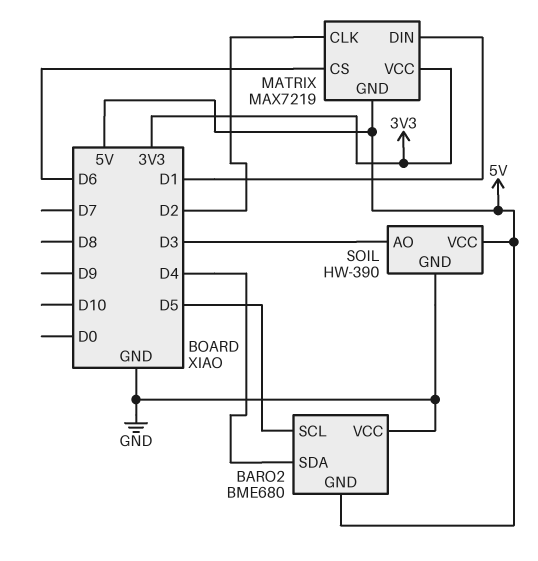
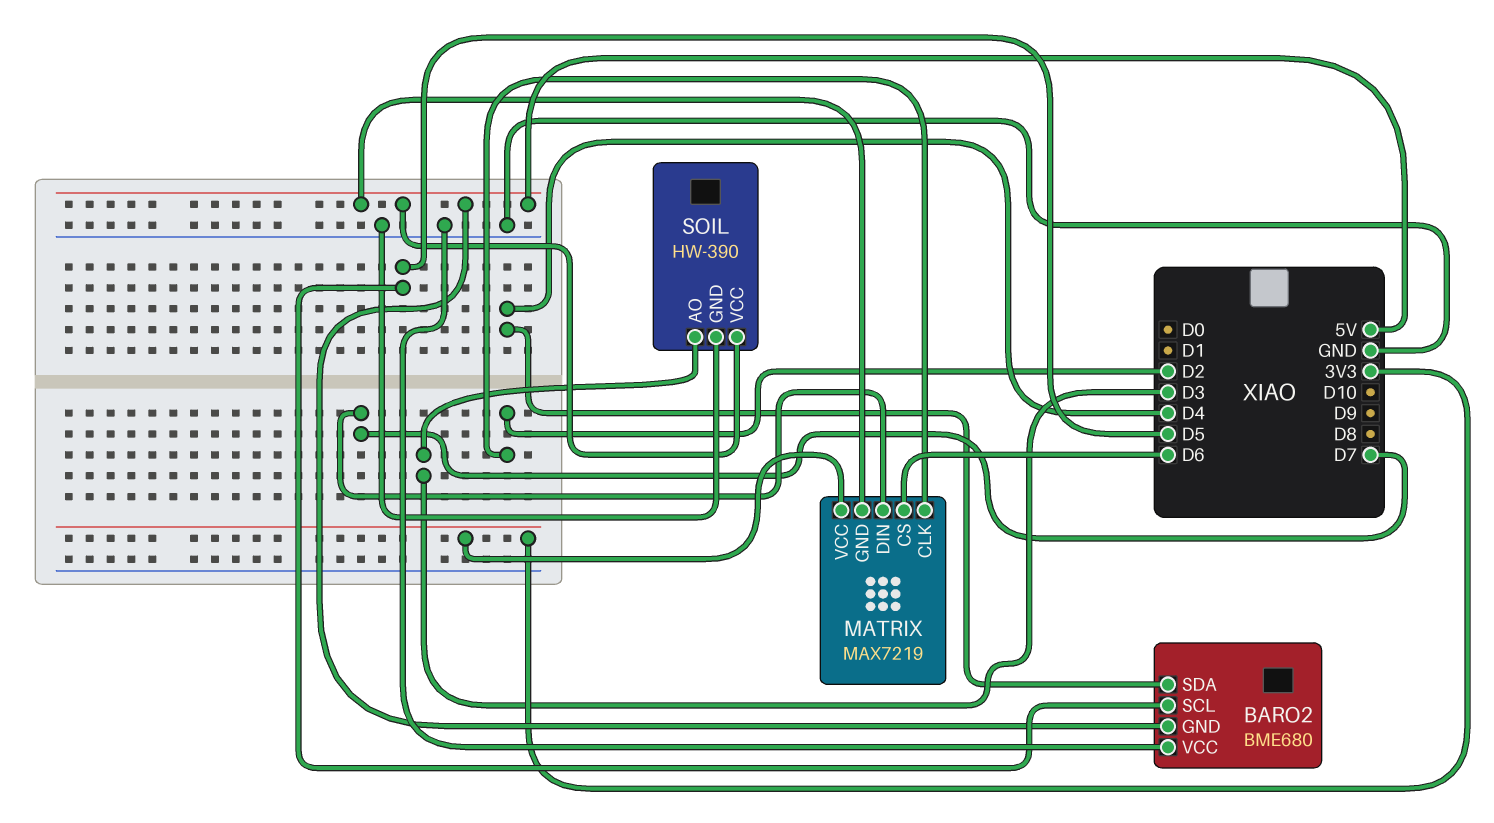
MATRIX pin DIN: D1 -> D7

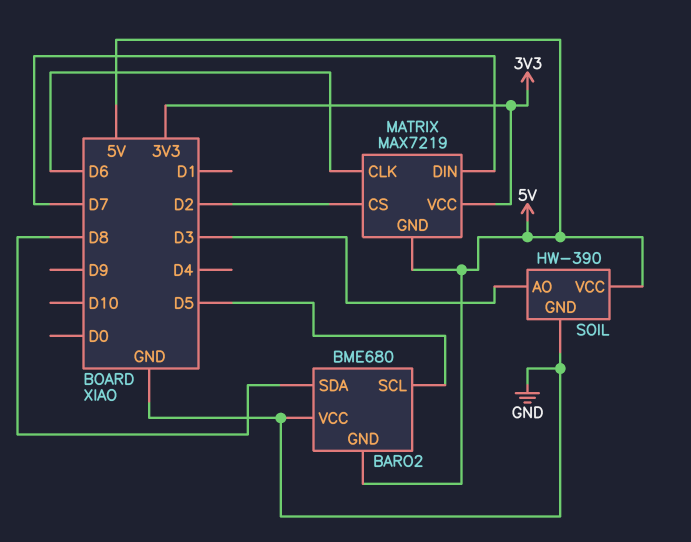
BARO2 pin SDA: D4 -> D8
MATRIX pin CLK: D2 -> D6
MATRIX pin CS: D6 -> D2

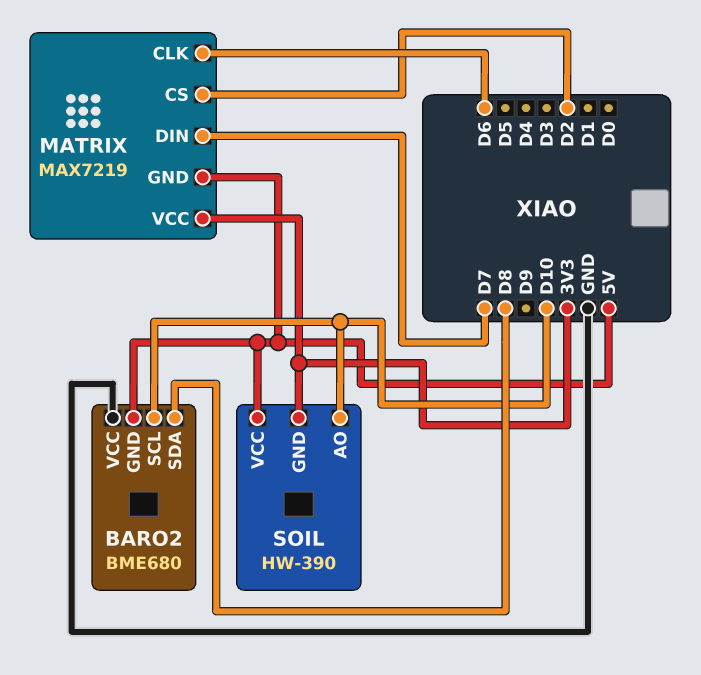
BARO2 pin SCL: D5 -> D10
SOIL pin AO: D3 -> D10
SOIL pin GND: GND -> 3V3

